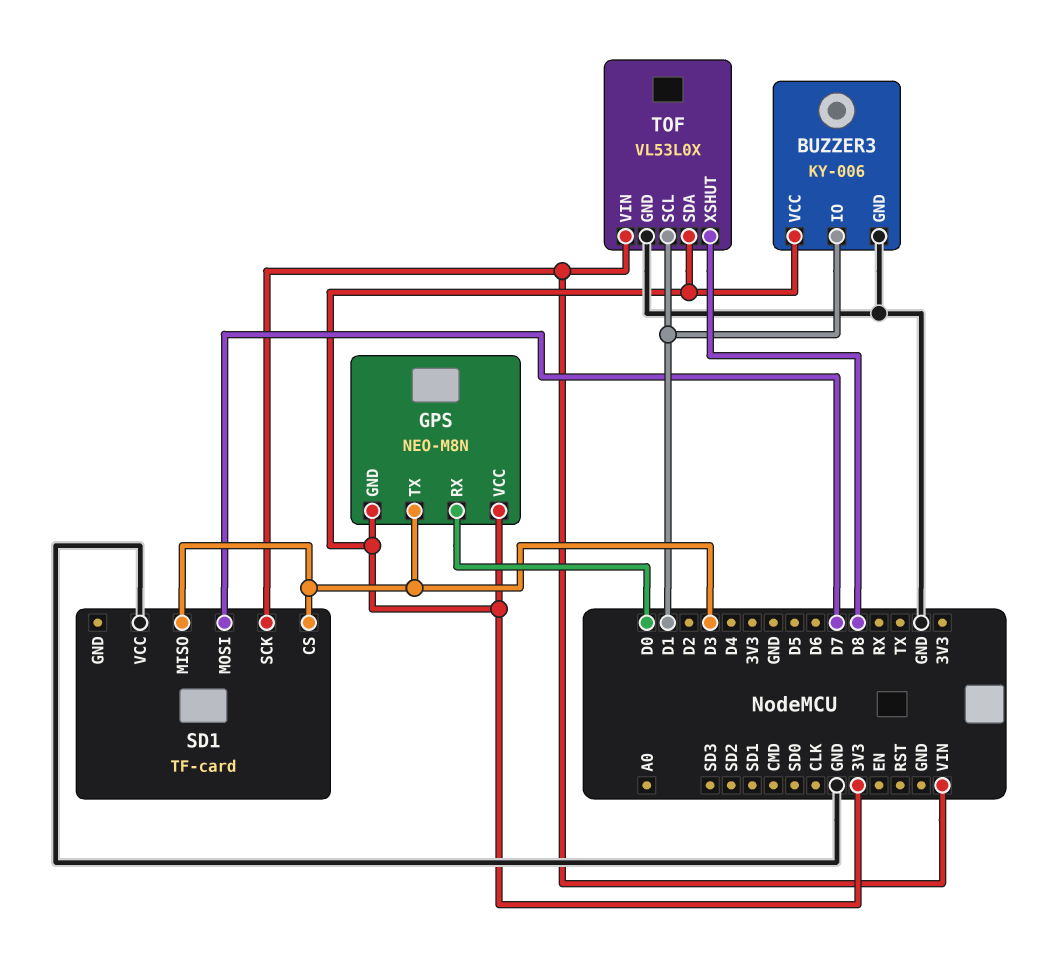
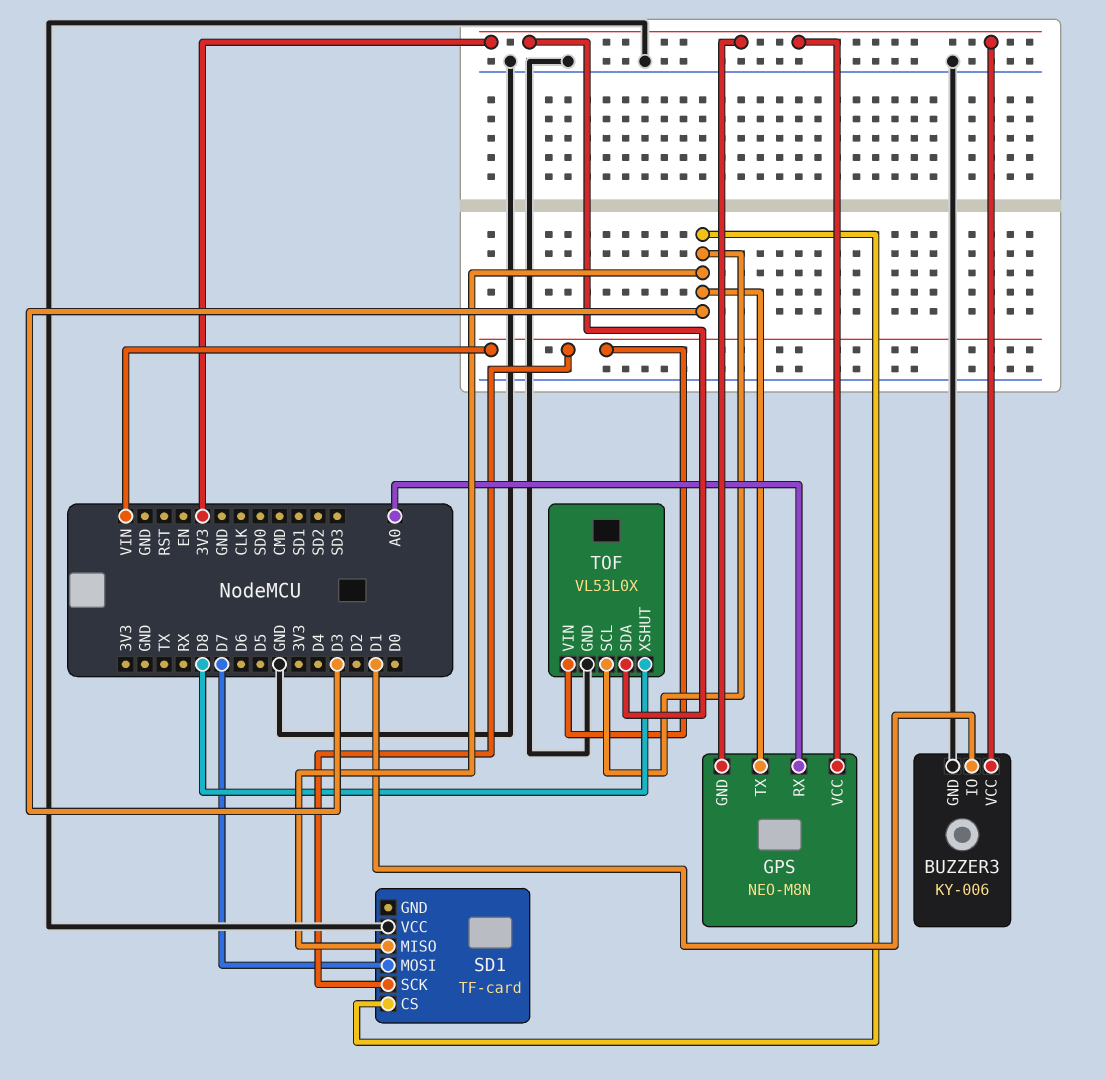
GPS pin RX: D0 -> A0
TOF pin SCL: D1 -> D3

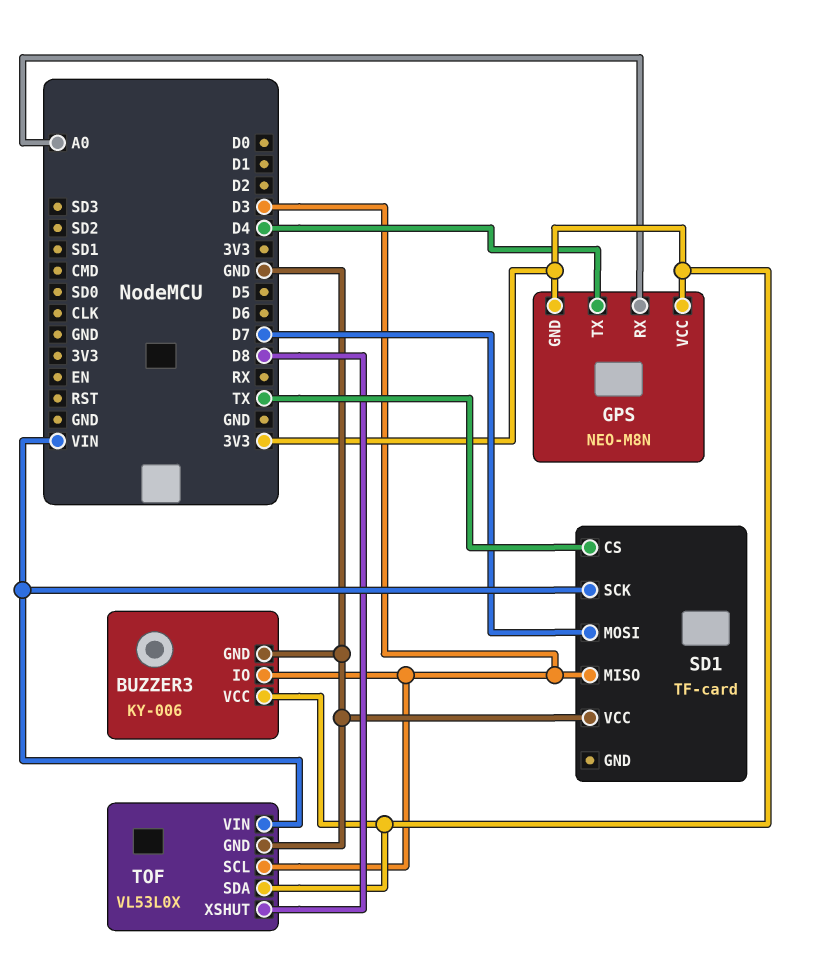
BUZZER3 pin IO: D1 -> D3
GPS pin TX: D3 -> D4
SD1 pin CS: D3 -> TX

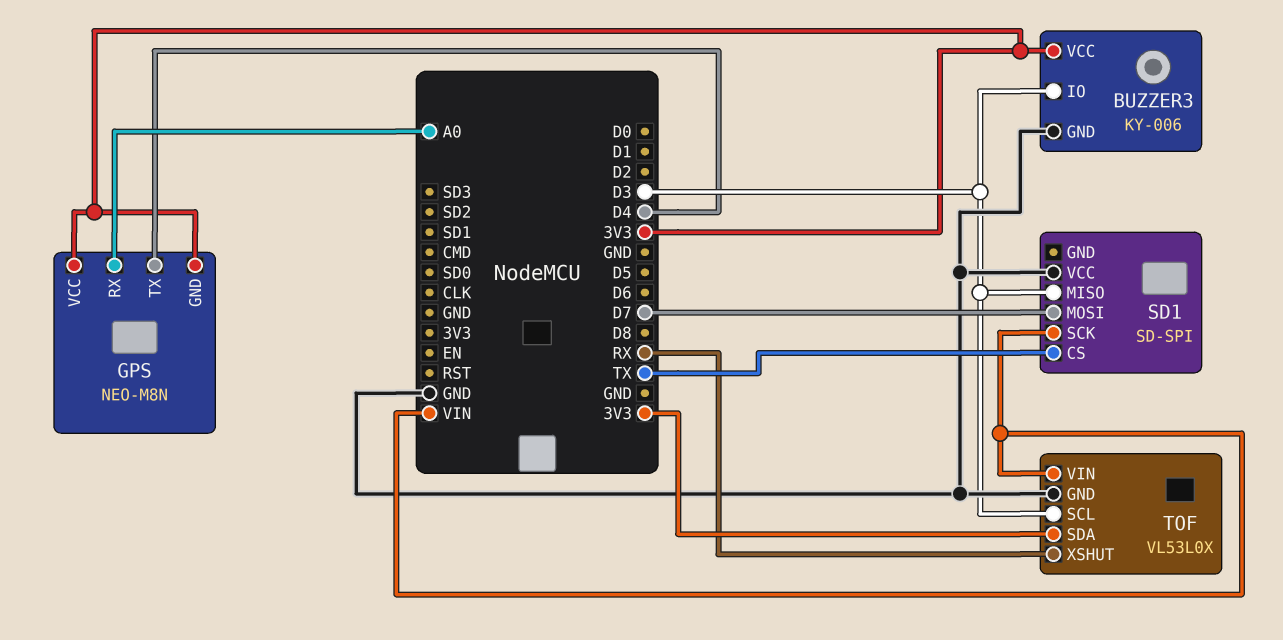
SD1: TF-card -> SD-SPI
TOF pin XSHUT: D8 -> RX

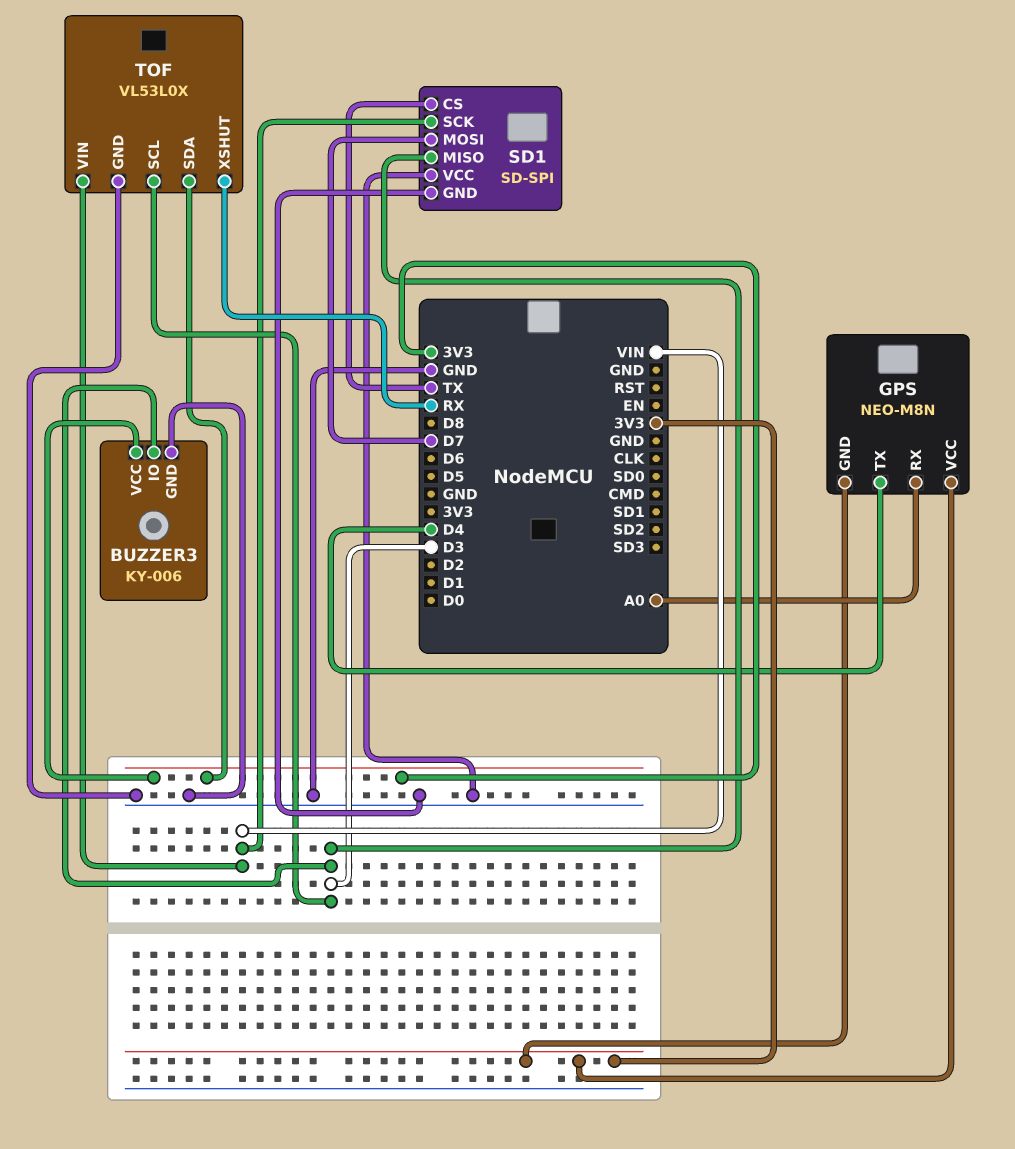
SD1 pin GND: none -> GND

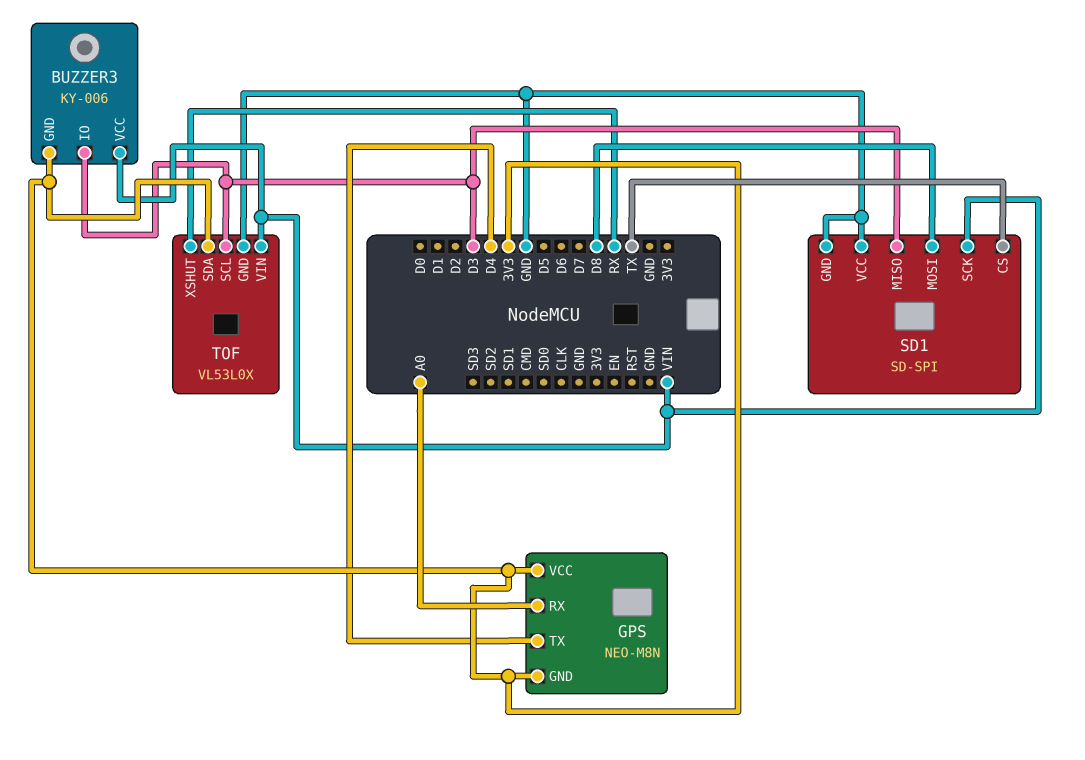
BUZZER3 pin GND: GND -> 3V3
BUZZER3 pin VCC: 3V3 -> VIN
SD1 pin MOSI: D7 -> D8

